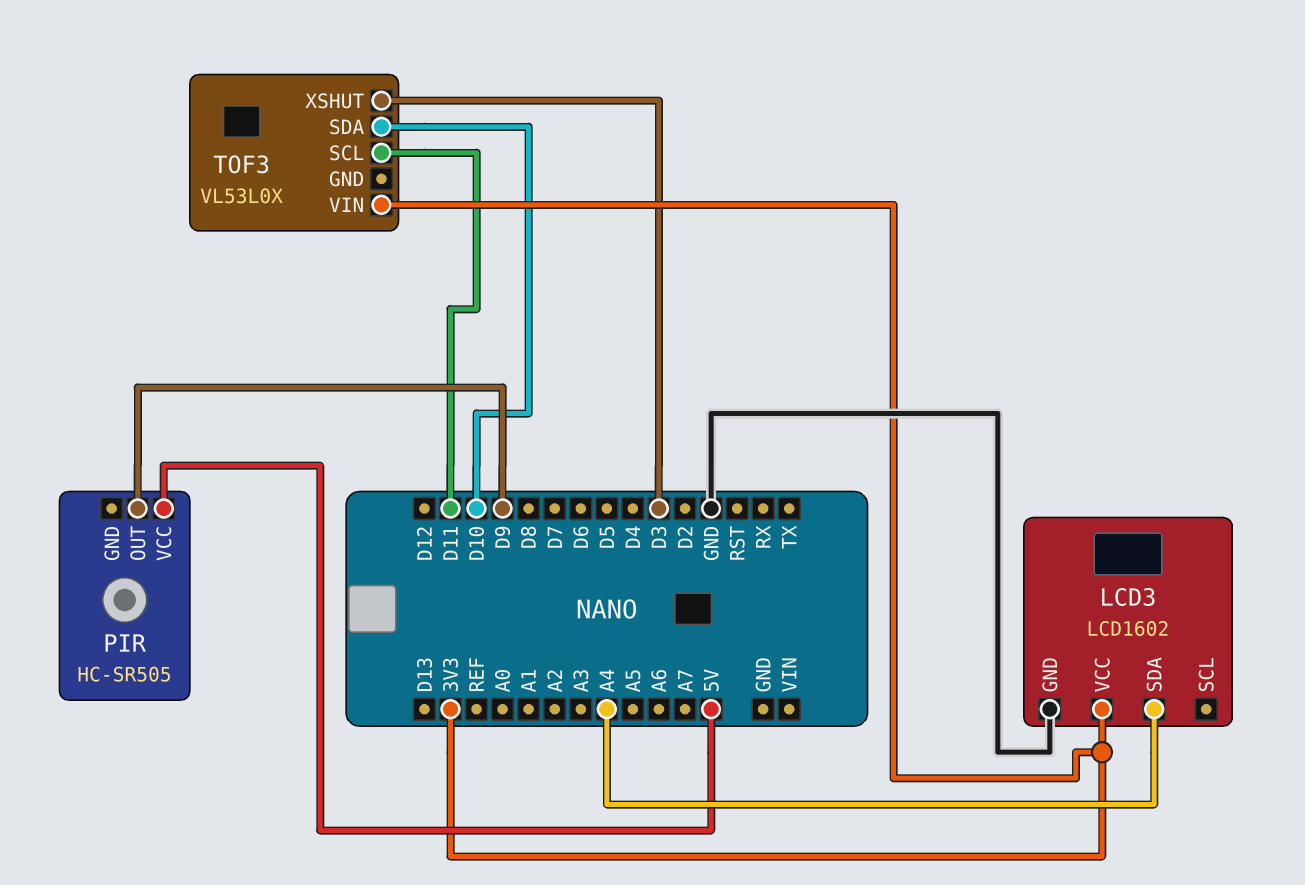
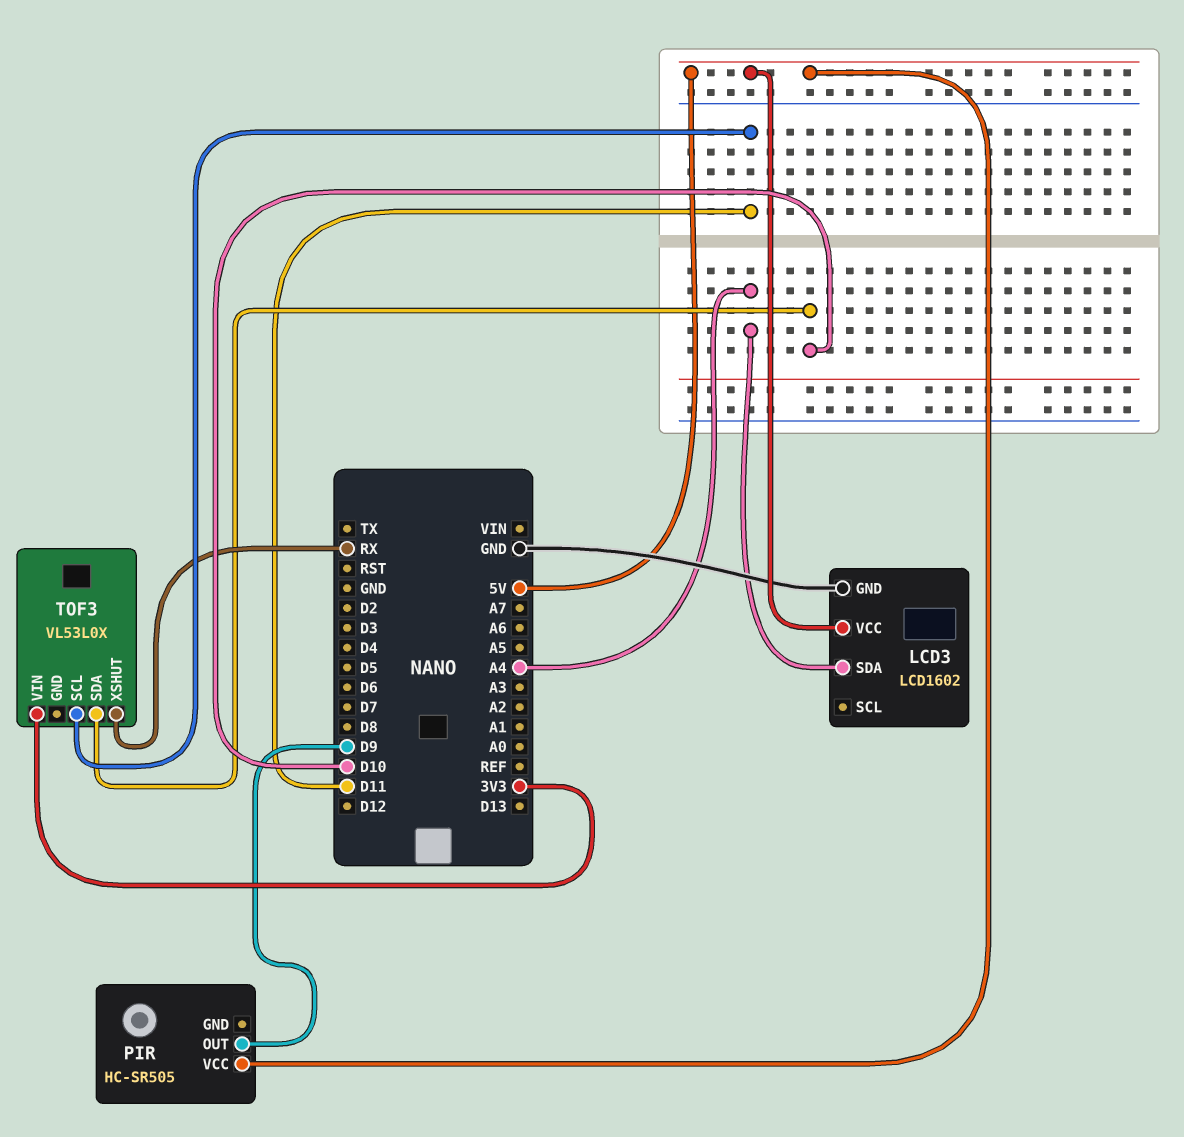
LCD3 pin VCC: 3V3 -> 5V
TOF3 pin XSHUT: D3 -> RX

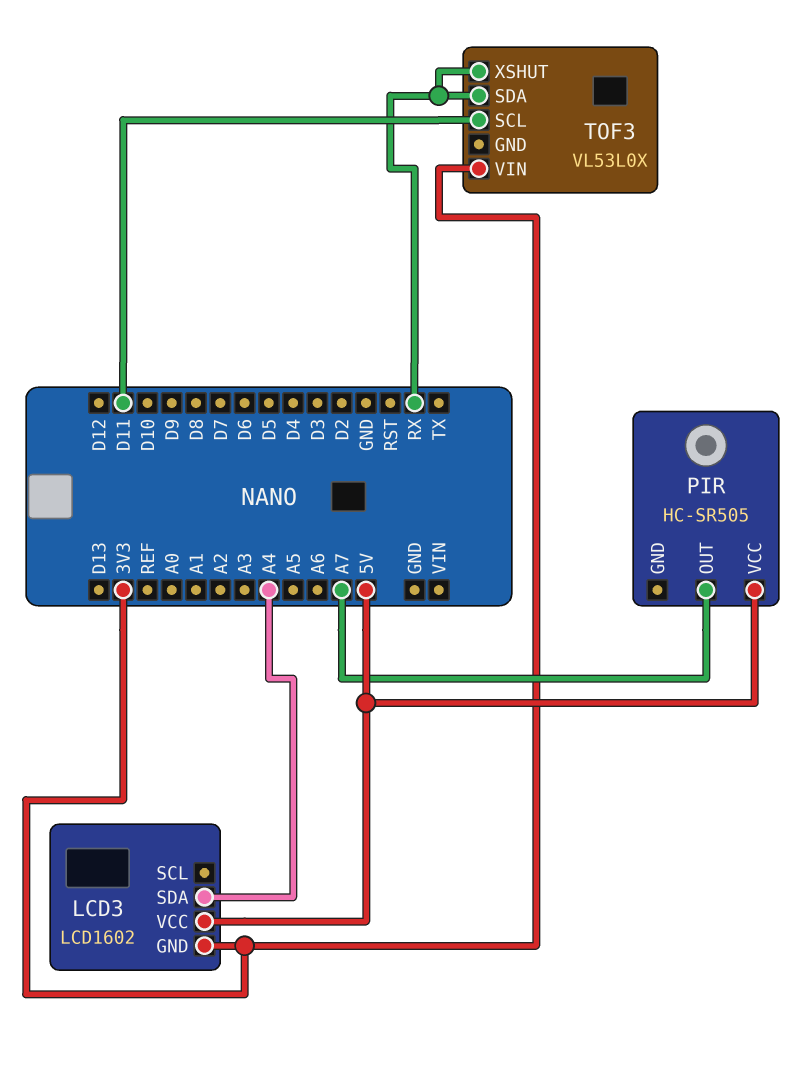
LCD3 pin GND: GND -> 3V3
PIR pin OUT: D9 -> A7
TOF3 pin SDA: D10 -> RX

